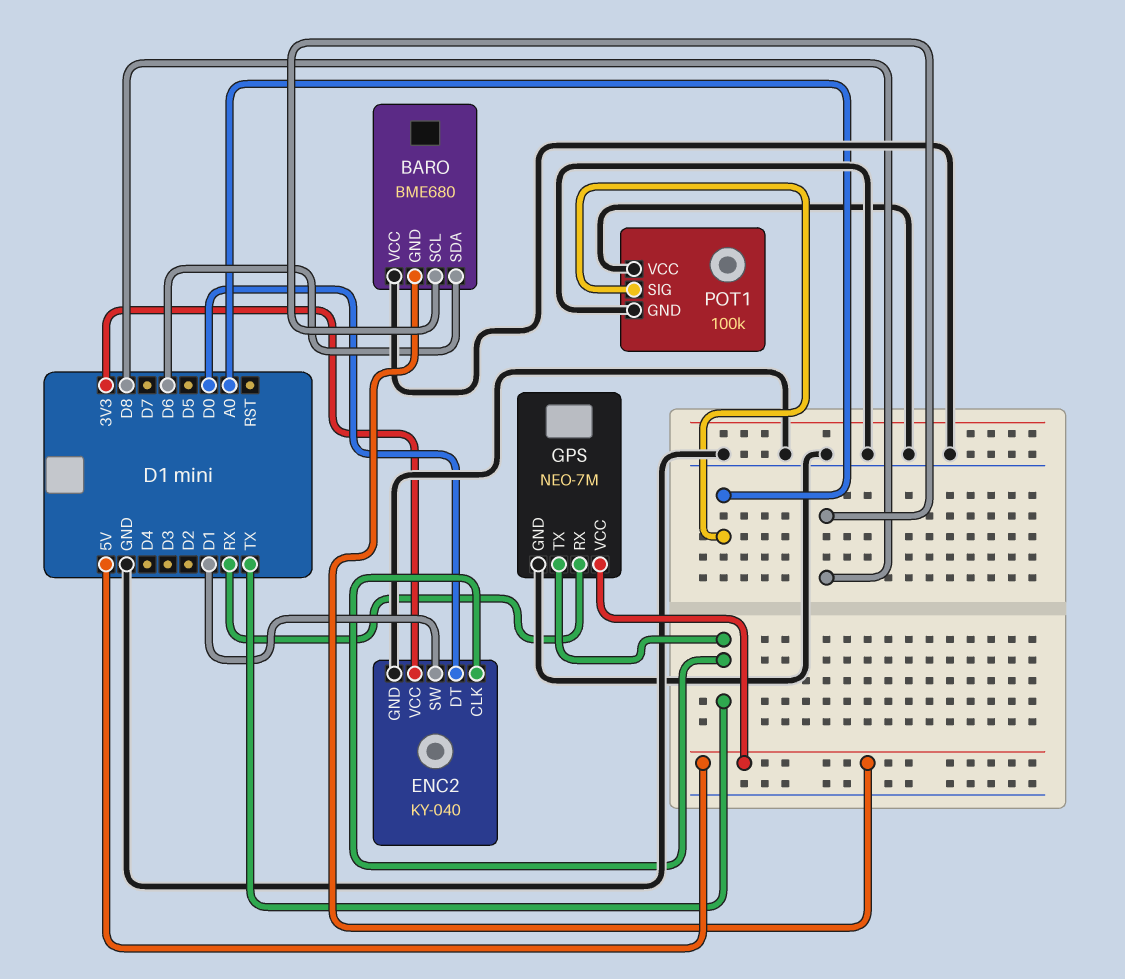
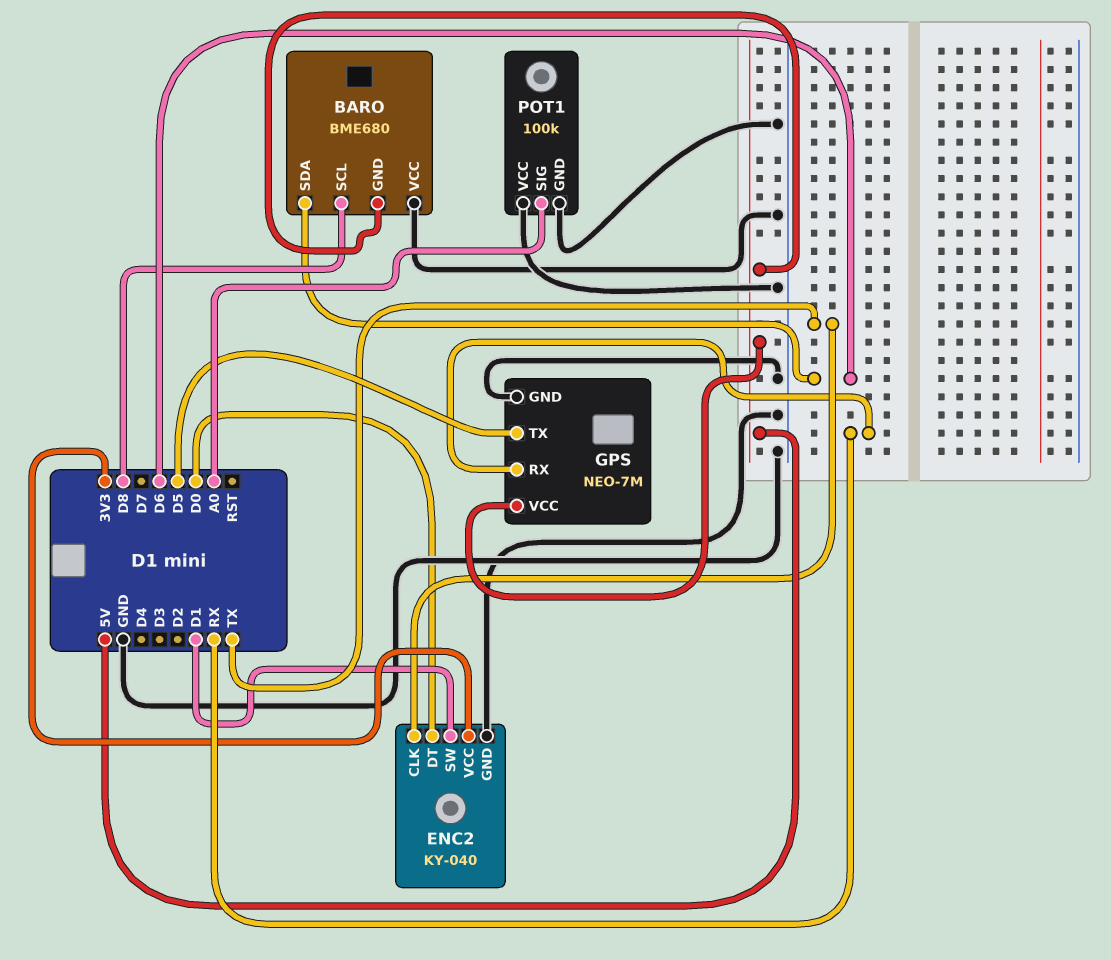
GPS pin TX: TX -> D5

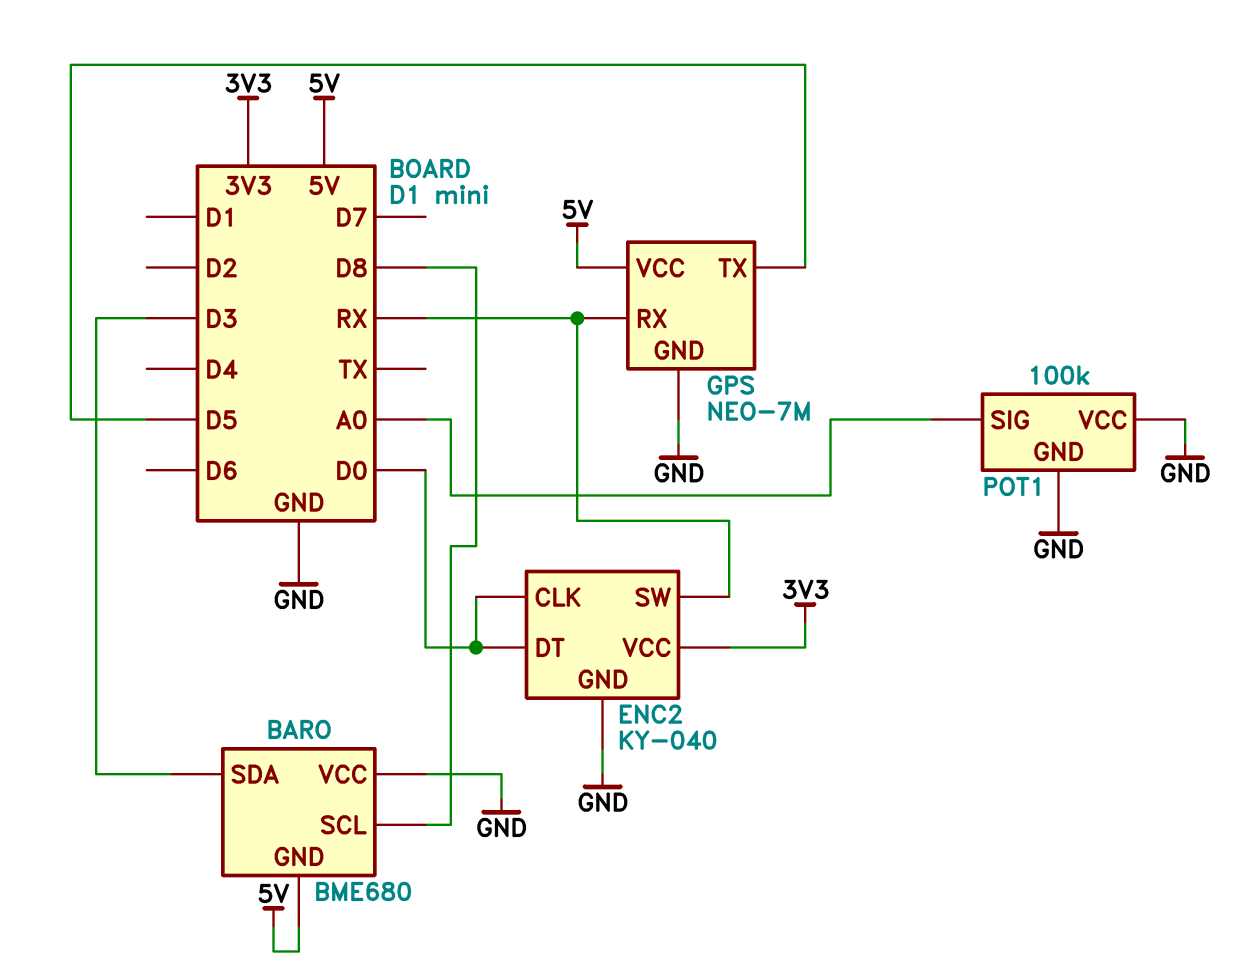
BARO pin SDA: D6 -> D3
ENC2 pin CLK: TX -> D0
ENC2 pin SW: D1 -> RX

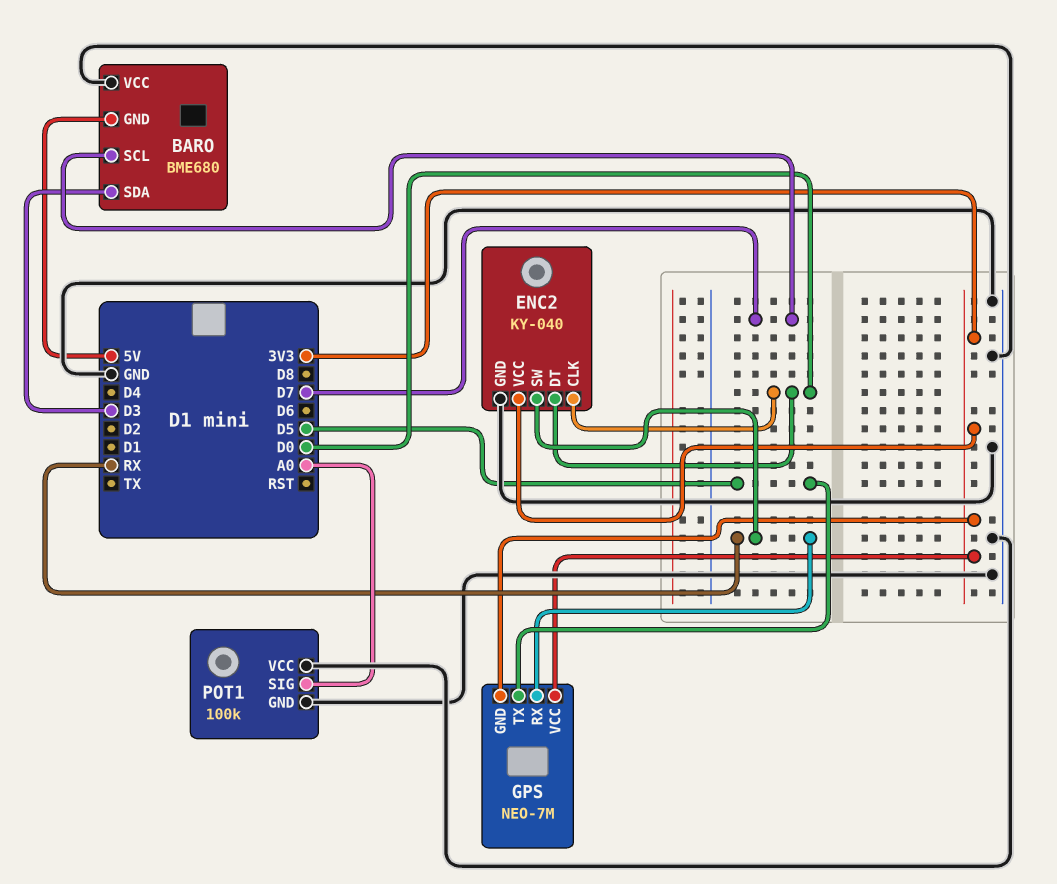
BARO pin SCL: D8 -> D7
GPS pin GND: GND -> 3V3
GPS pin VCC: 5V -> 3V3

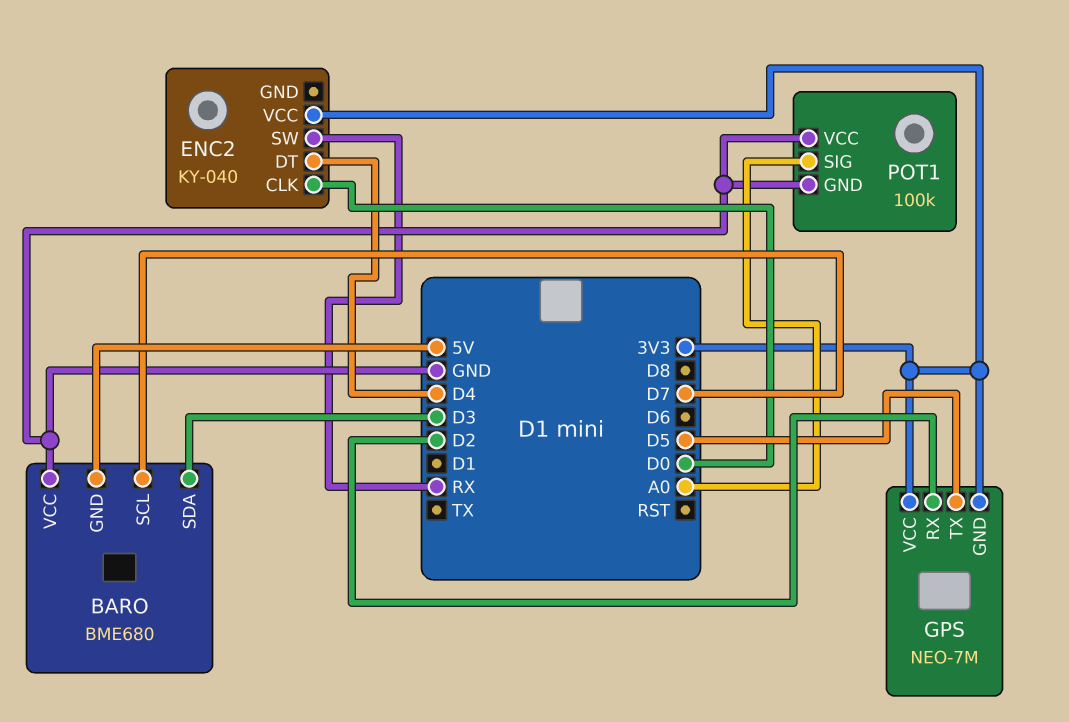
ENC2 pin DT: D0 -> D4
ENC2 pin GND: GND -> none
GPS pin RX: RX -> D2

